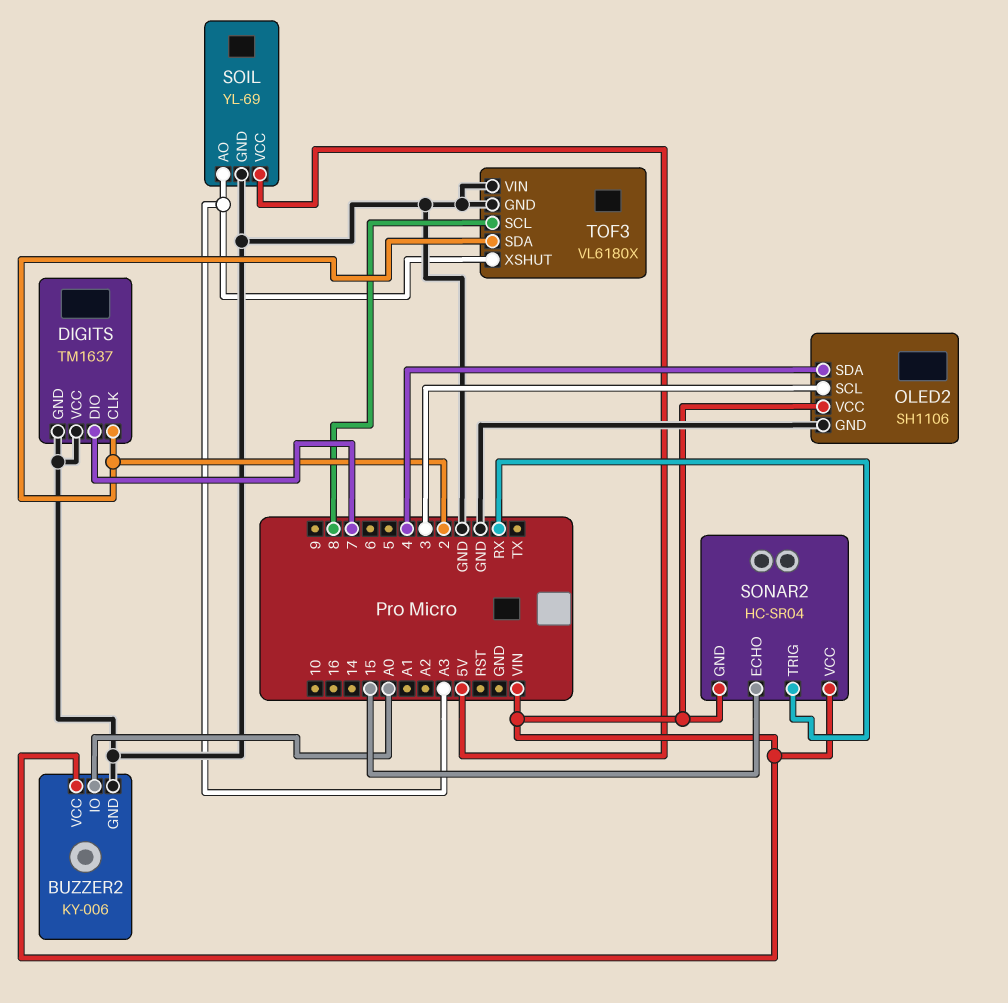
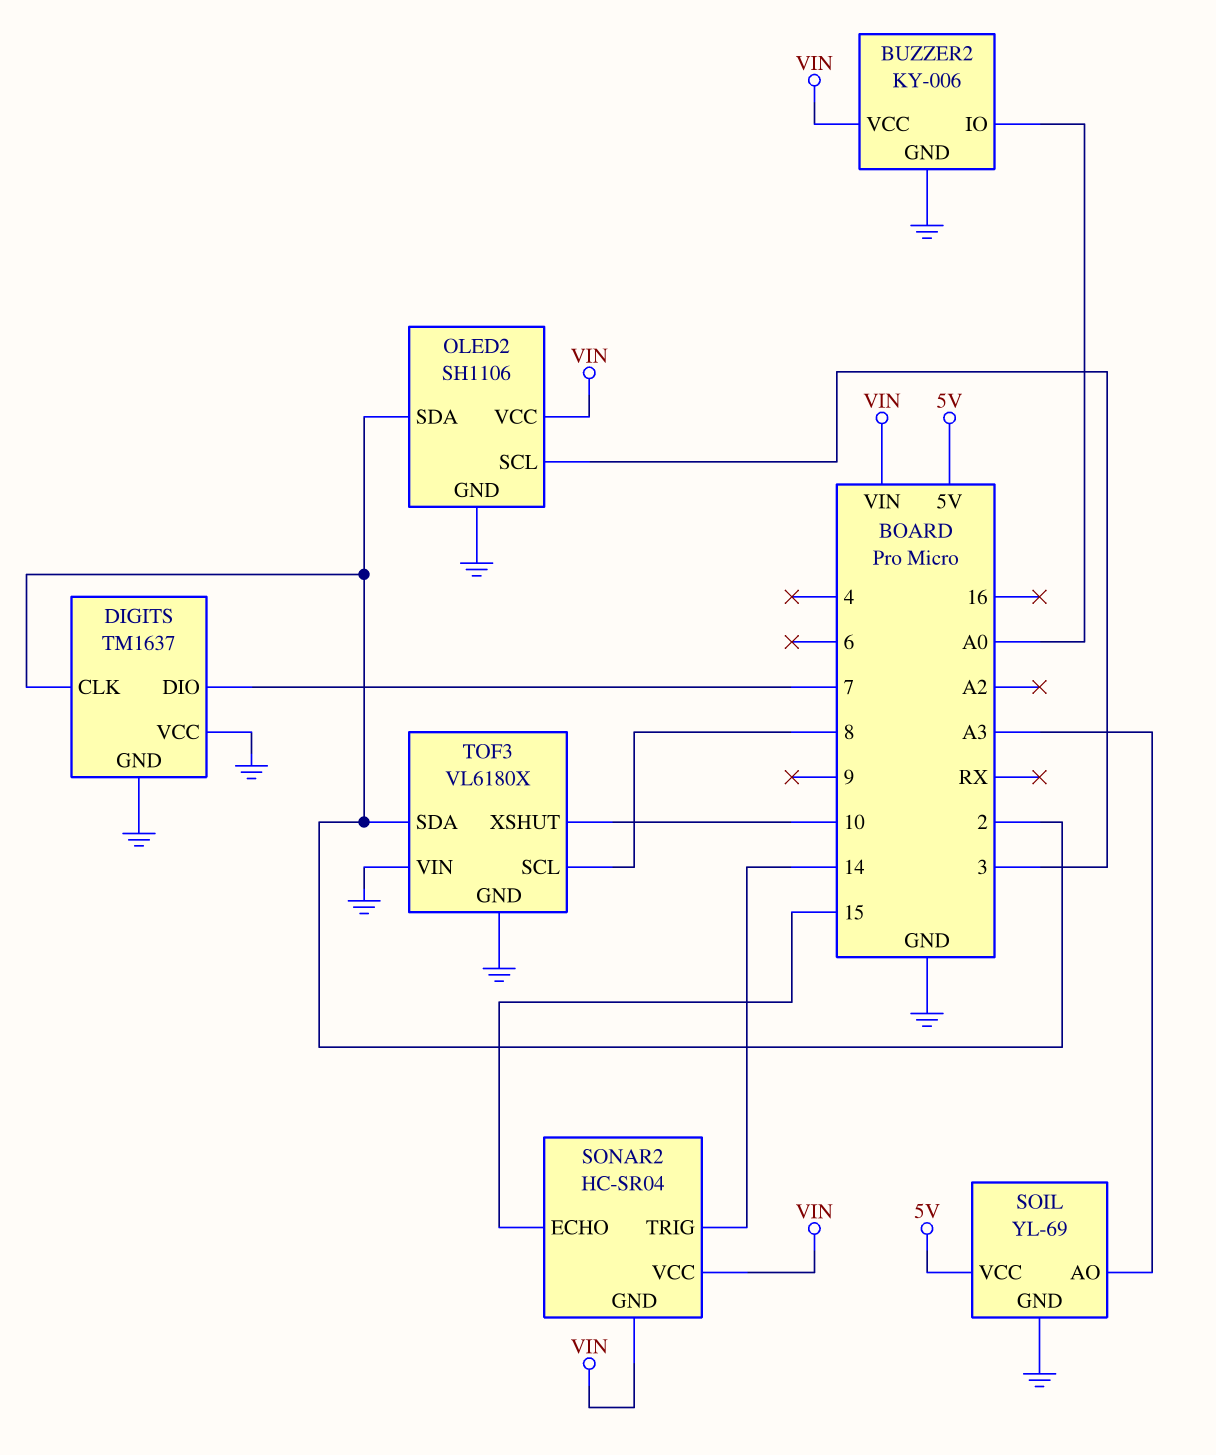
OLED2 pin SDA: 4 -> 2
SONAR2 pin TRIG: RX -> 14
TOF3 pin XSHUT: A3 -> 10

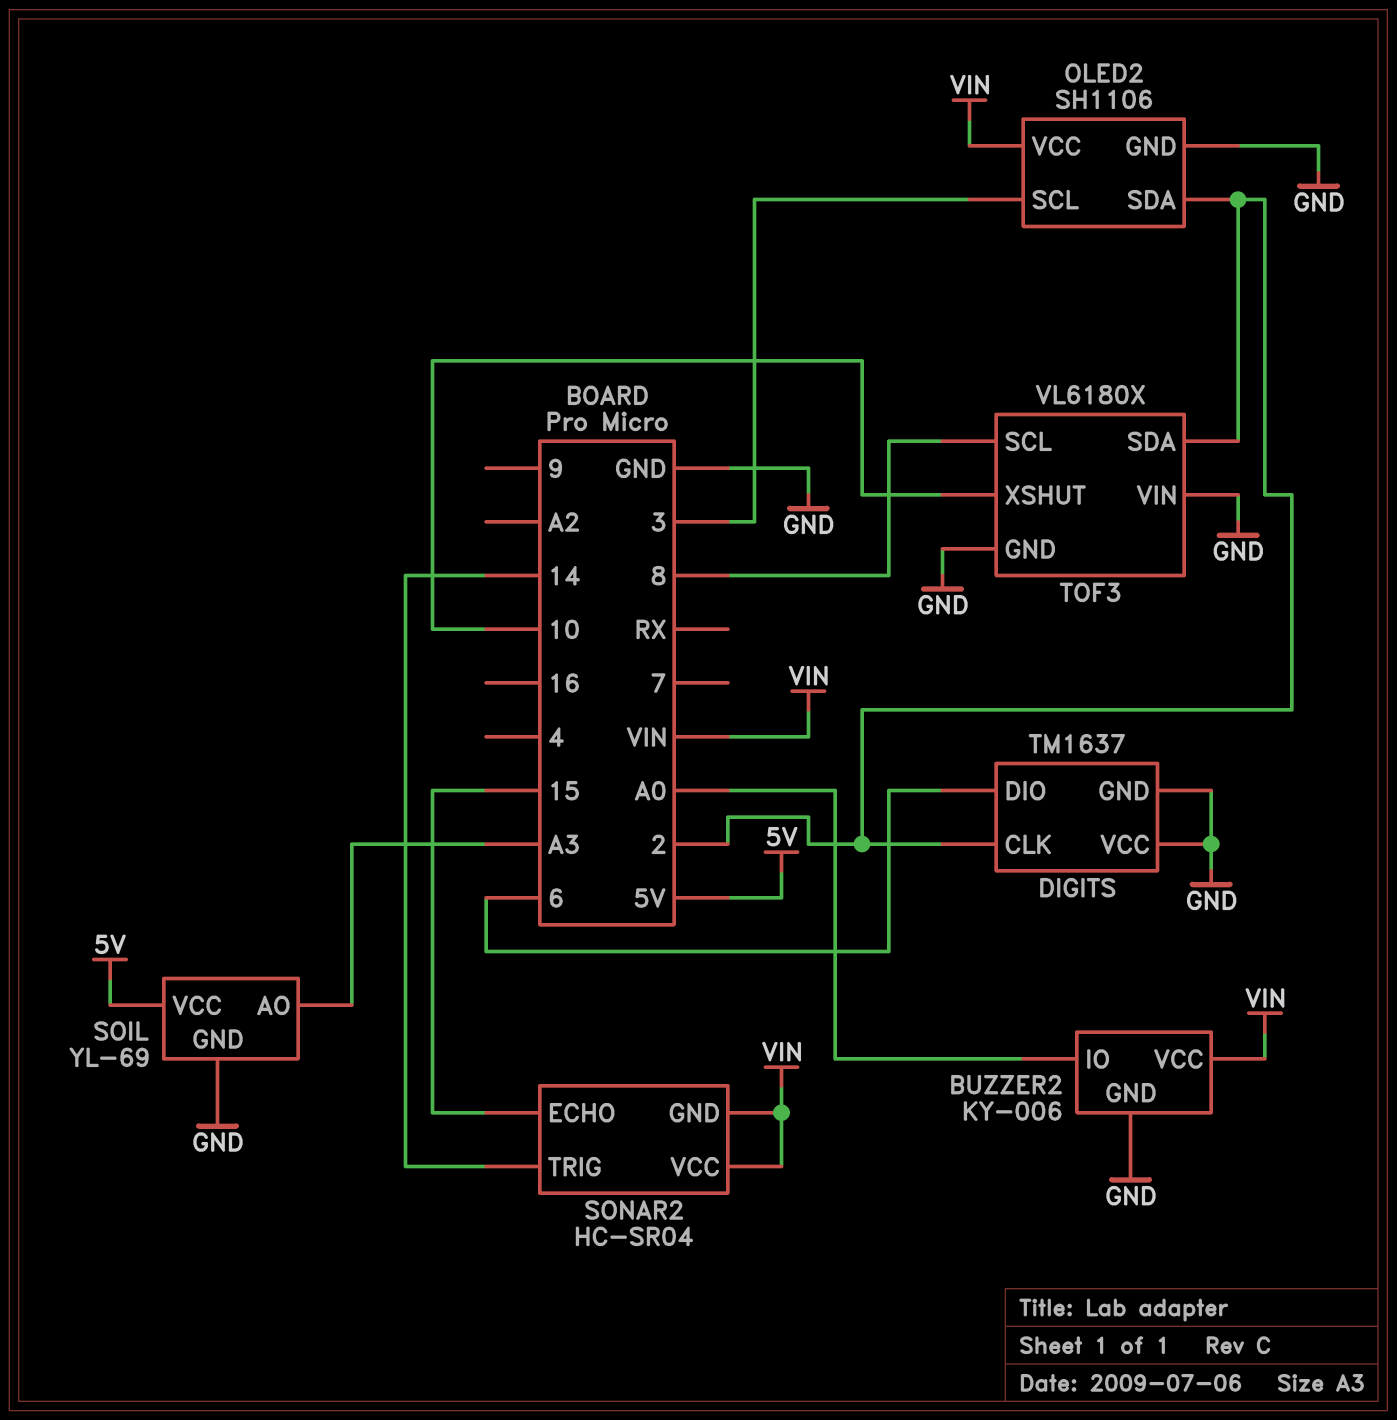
DIGITS pin DIO: 7 -> 6

